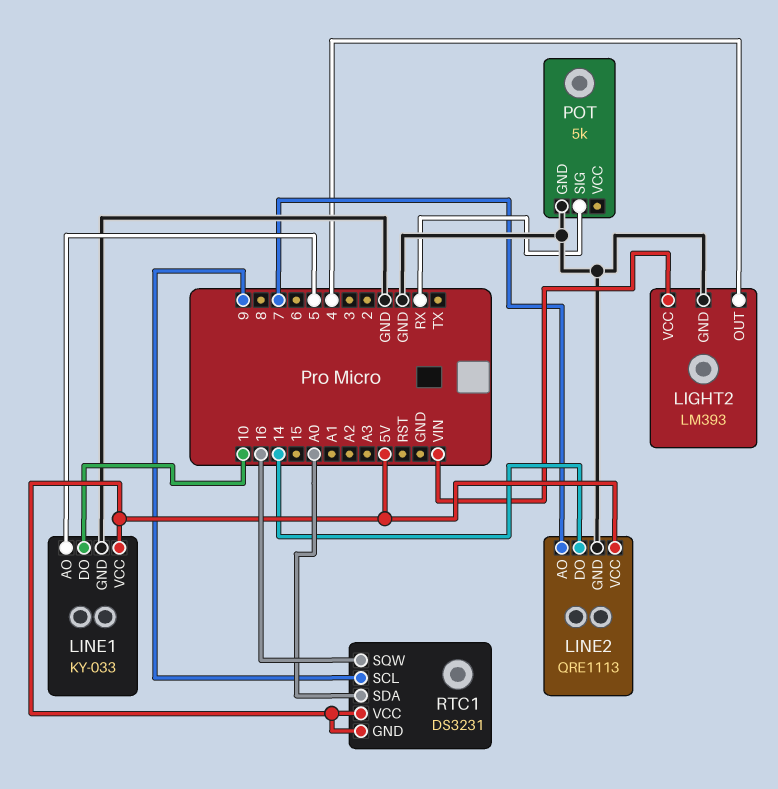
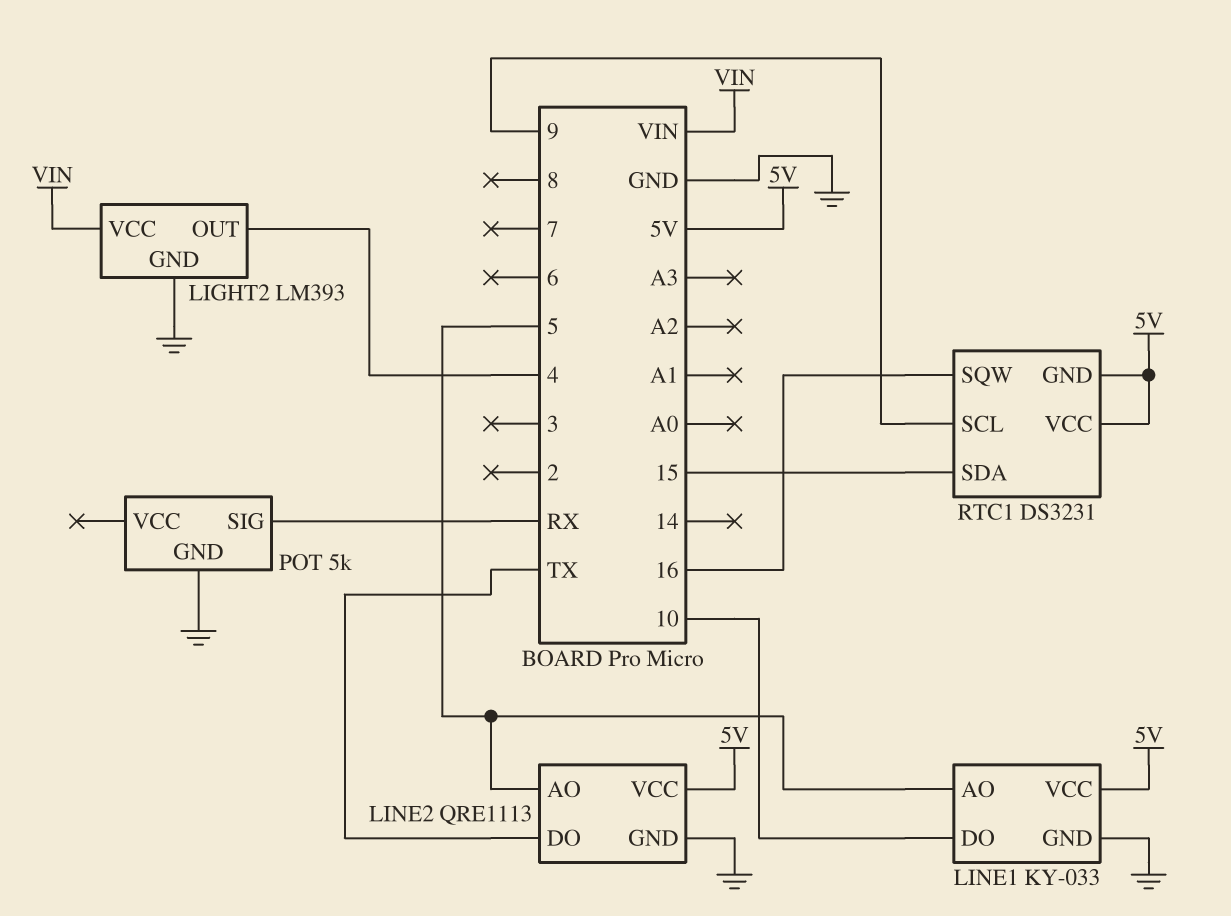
LINE2 pin AO: 7 -> 5
LINE2 pin DO: 14 -> TX
RTC1 pin SDA: A0 -> 15

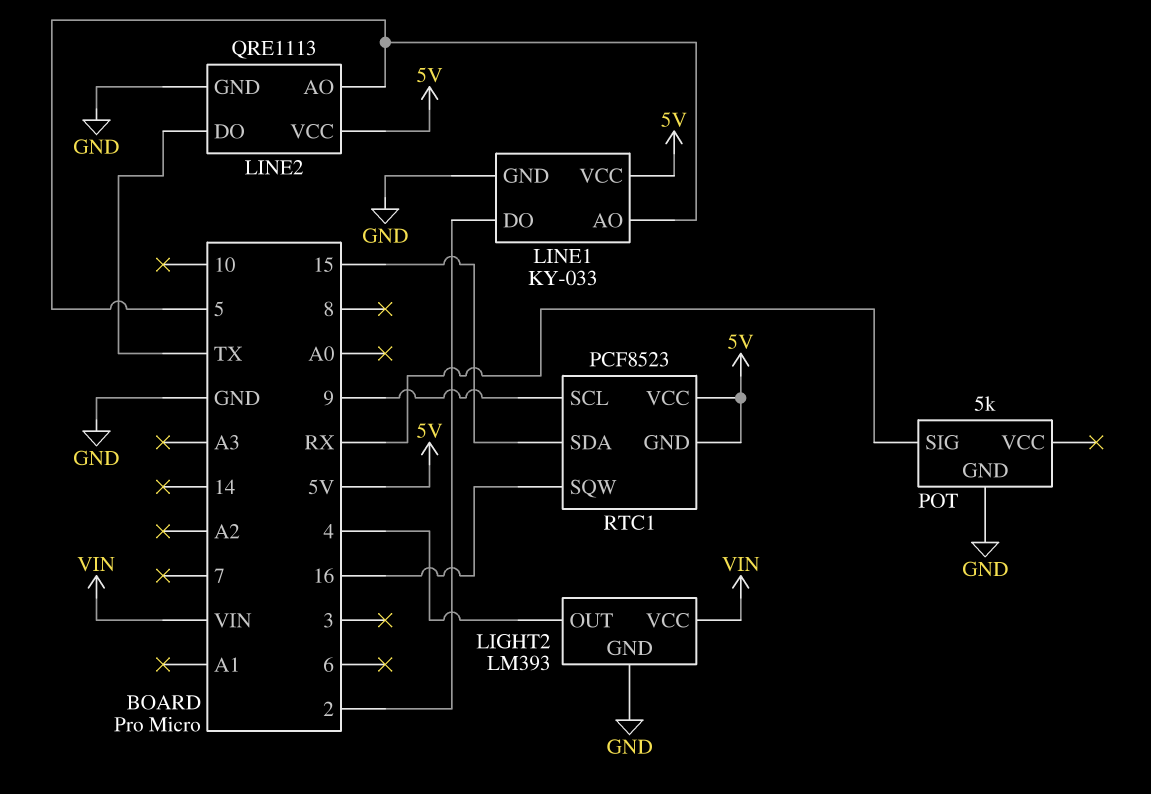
LINE1 pin DO: 10 -> 2
RTC1: DS3231 -> PCF8523

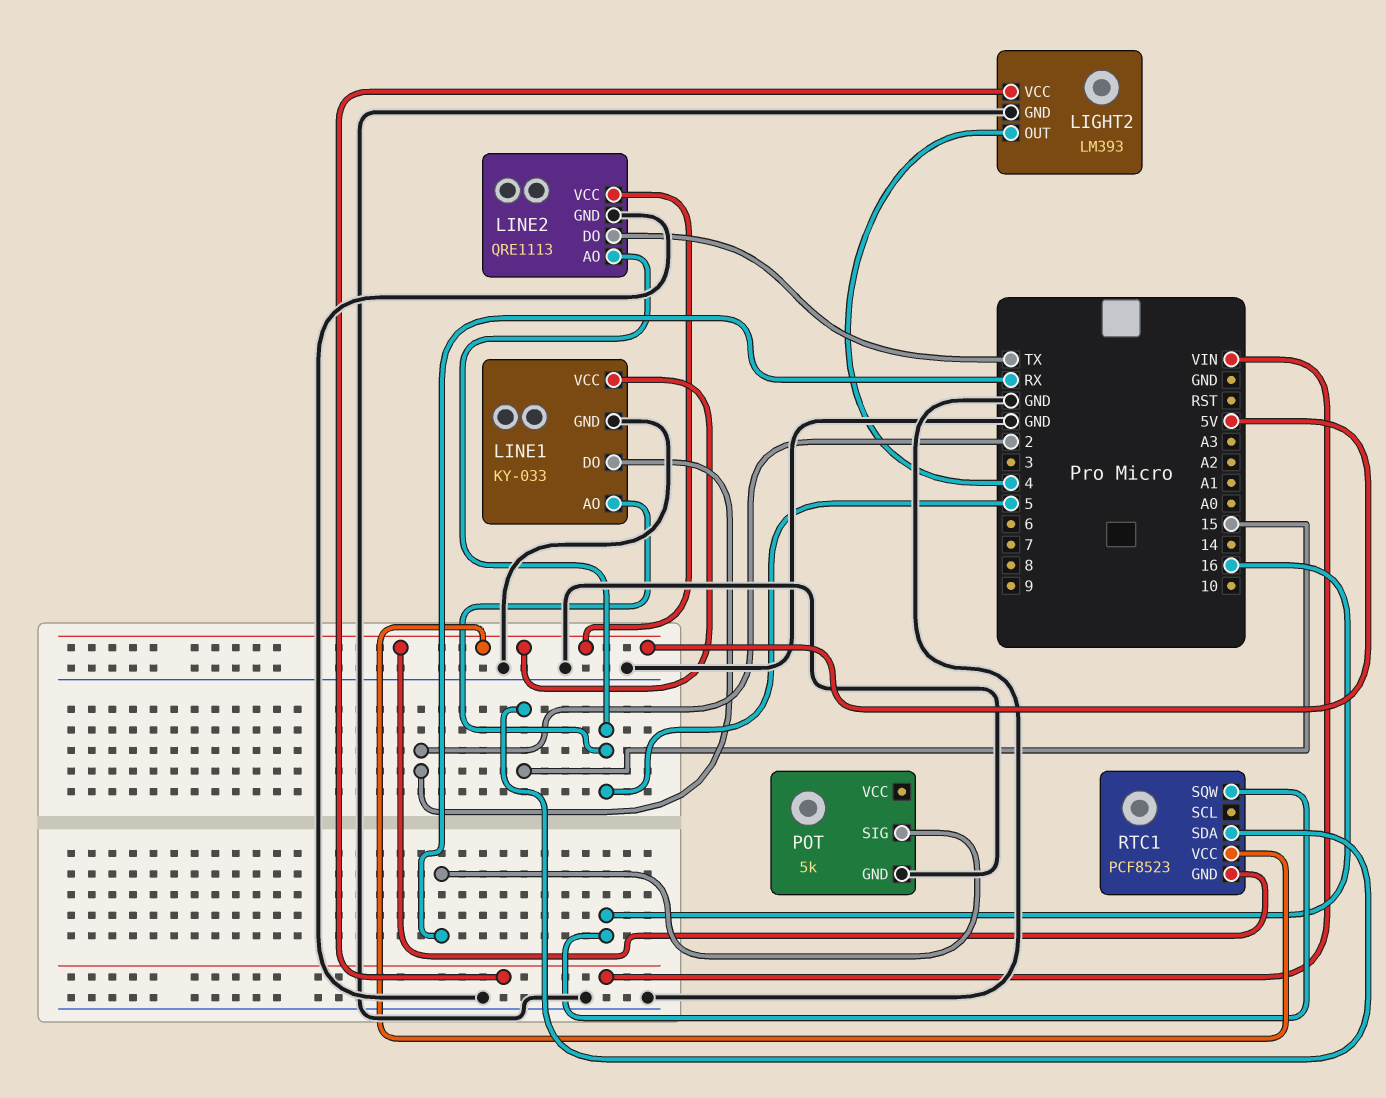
RTC1 pin SCL: 9 -> none

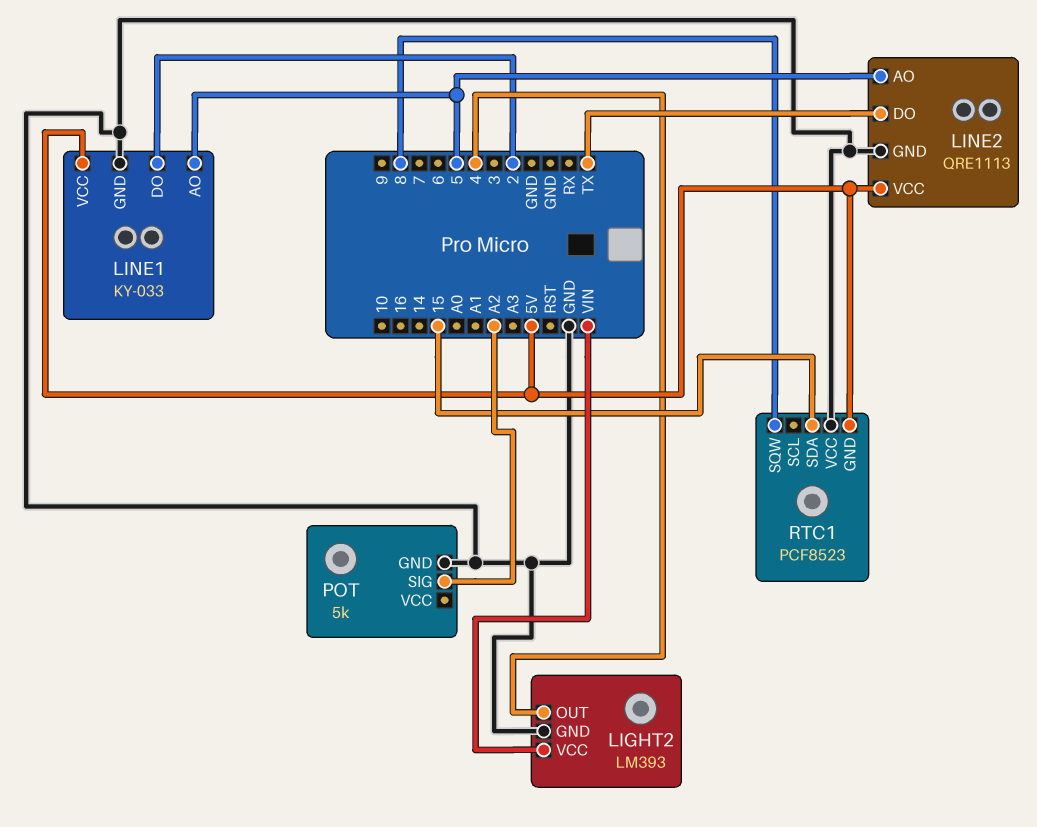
POT pin SIG: RX -> A2
RTC1 pin SQW: 16 -> 8
RTC1 pin VCC: 5V -> GND

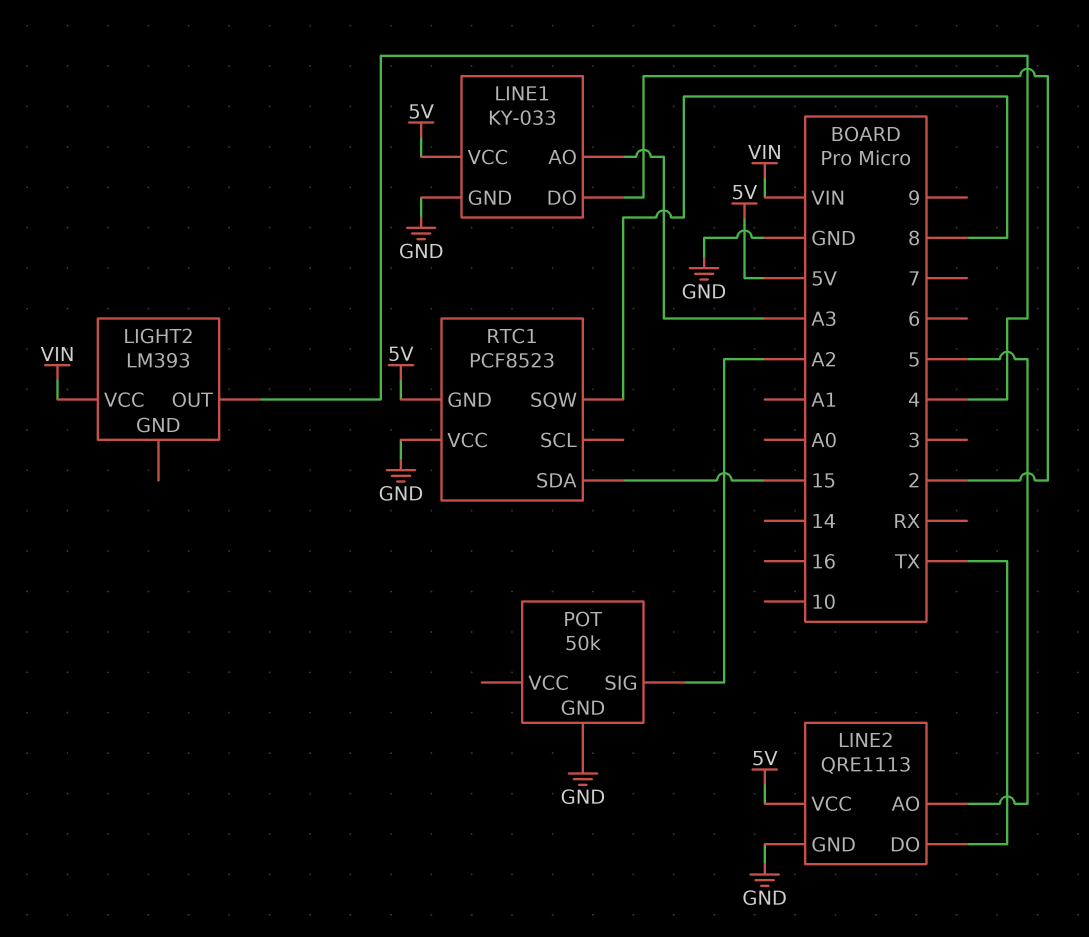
LIGHT2 pin GND: GND -> none
LINE1 pin AO: 5 -> A3
POT: 5k -> 50k

